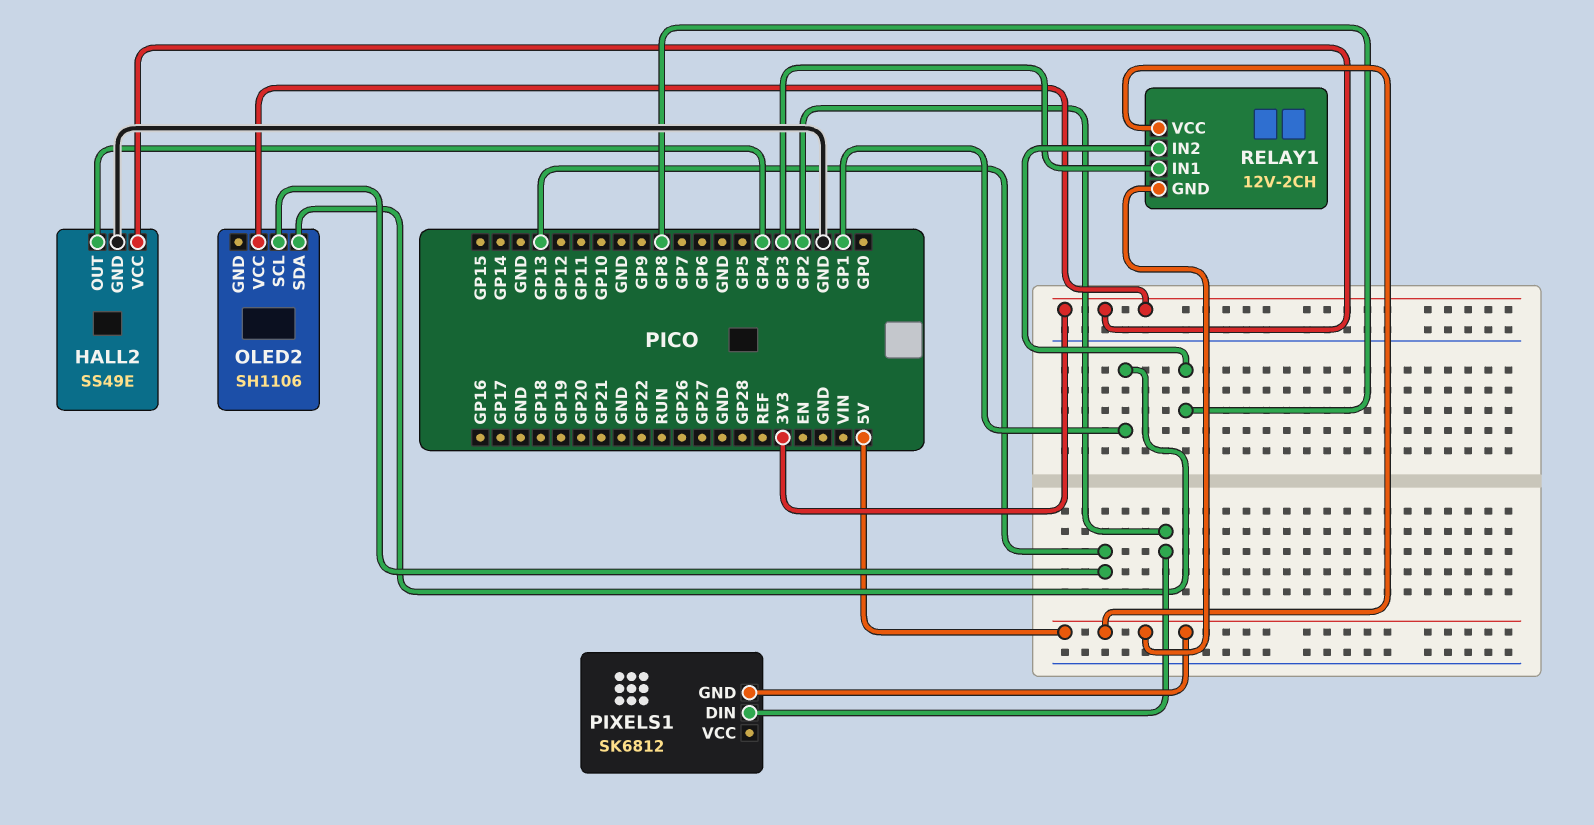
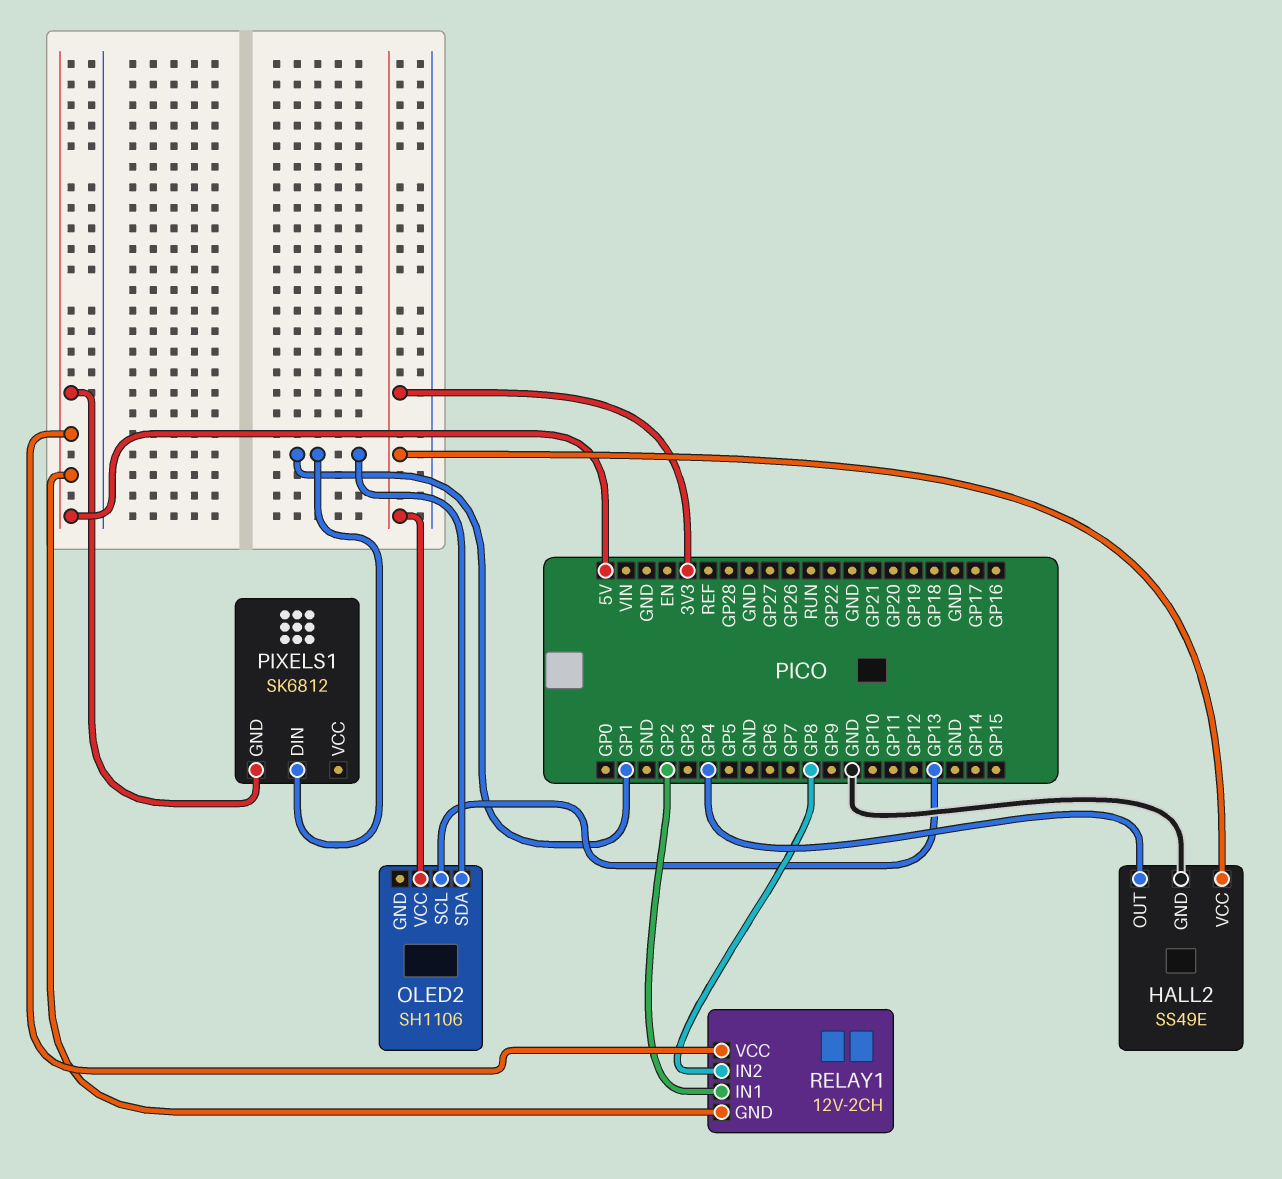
PIXELS1 pin DIN: GP2 -> GP1
RELAY1 pin IN1: GP3 -> GP2

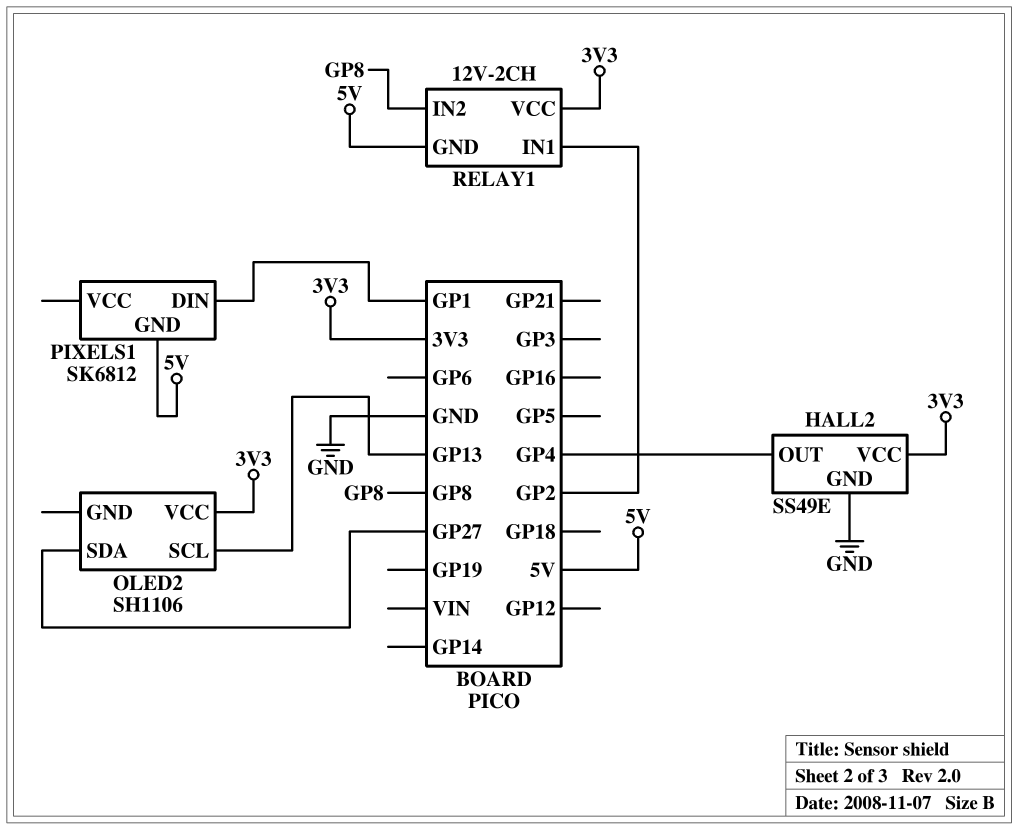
OLED2 pin SDA: GP1 -> GP27
RELAY1 pin VCC: 5V -> 3V3

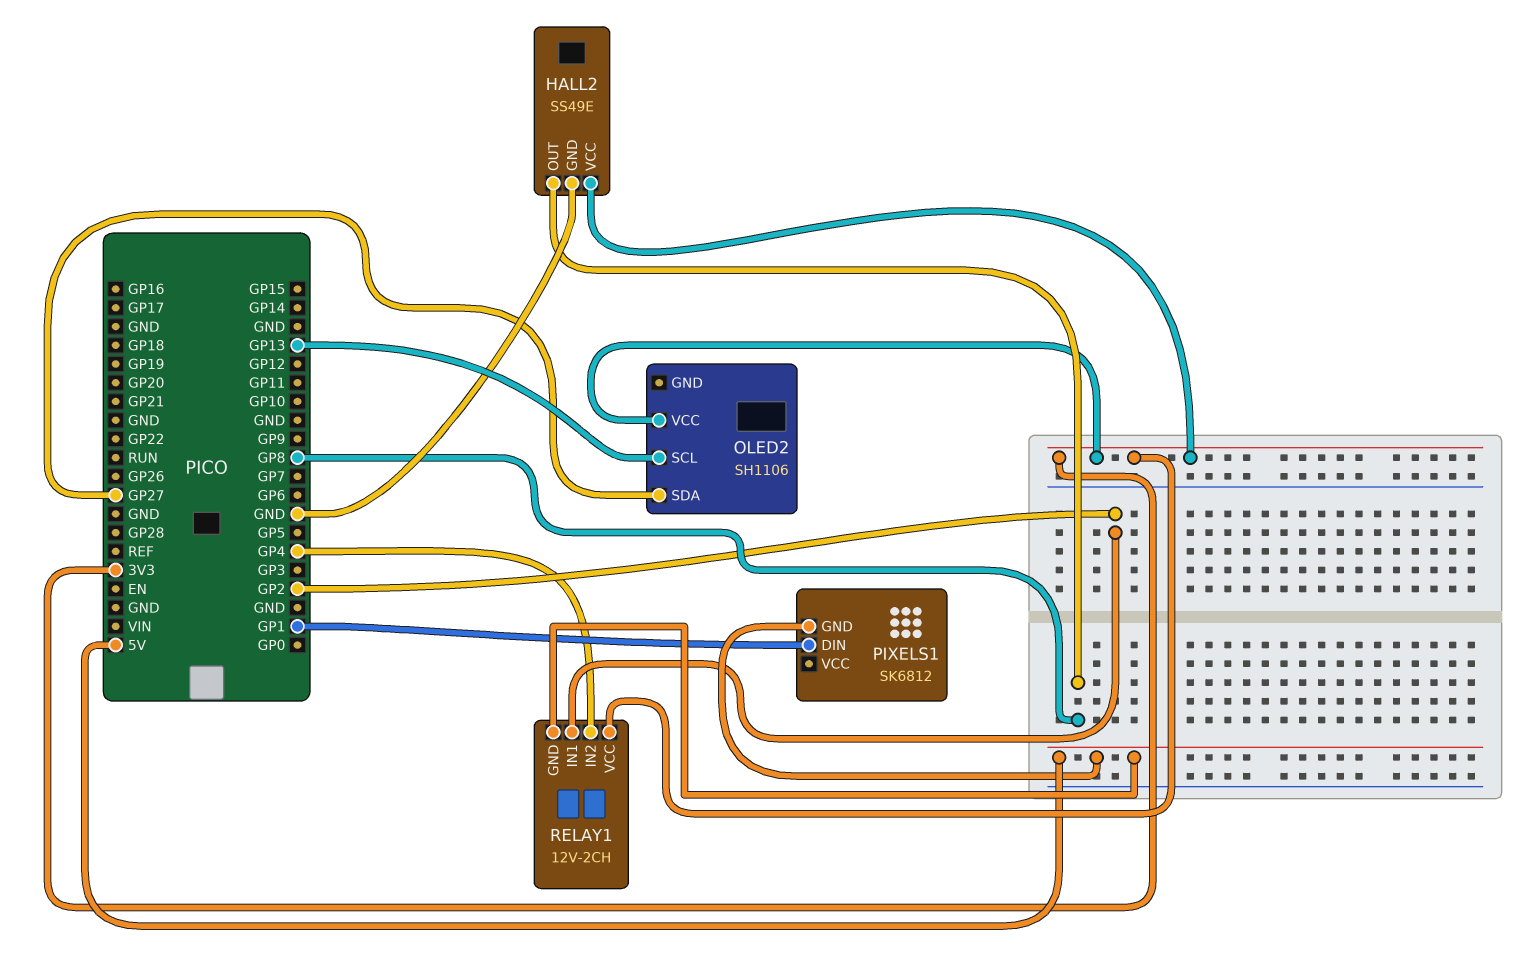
HALL2 pin OUT: GP4 -> GP8
RELAY1 pin IN2: GP8 -> GP4

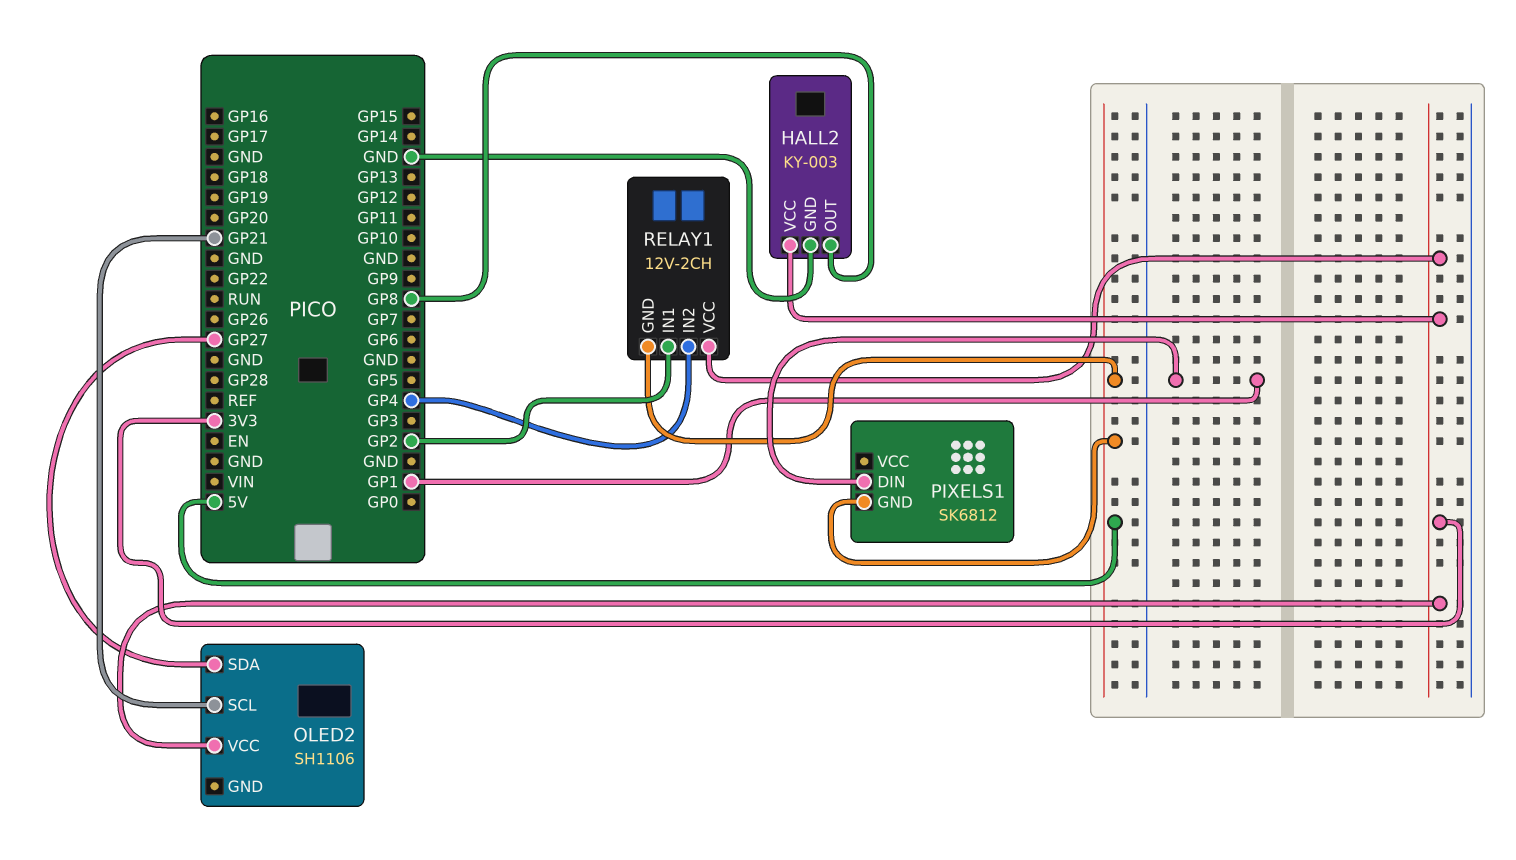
HALL2: SS49E -> KY-003
OLED2 pin SCL: GP13 -> GP21

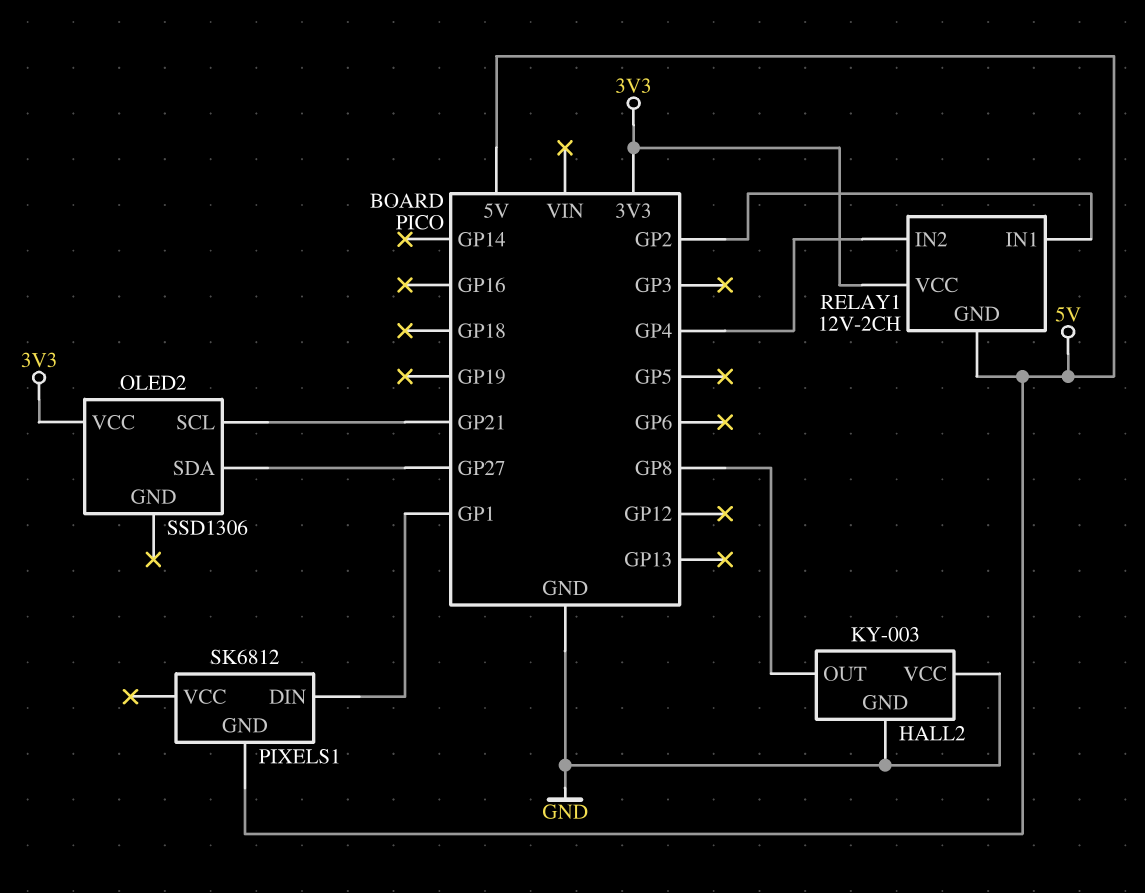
HALL2 pin VCC: 3V3 -> GND
OLED2: SH1106 -> SSD1306

